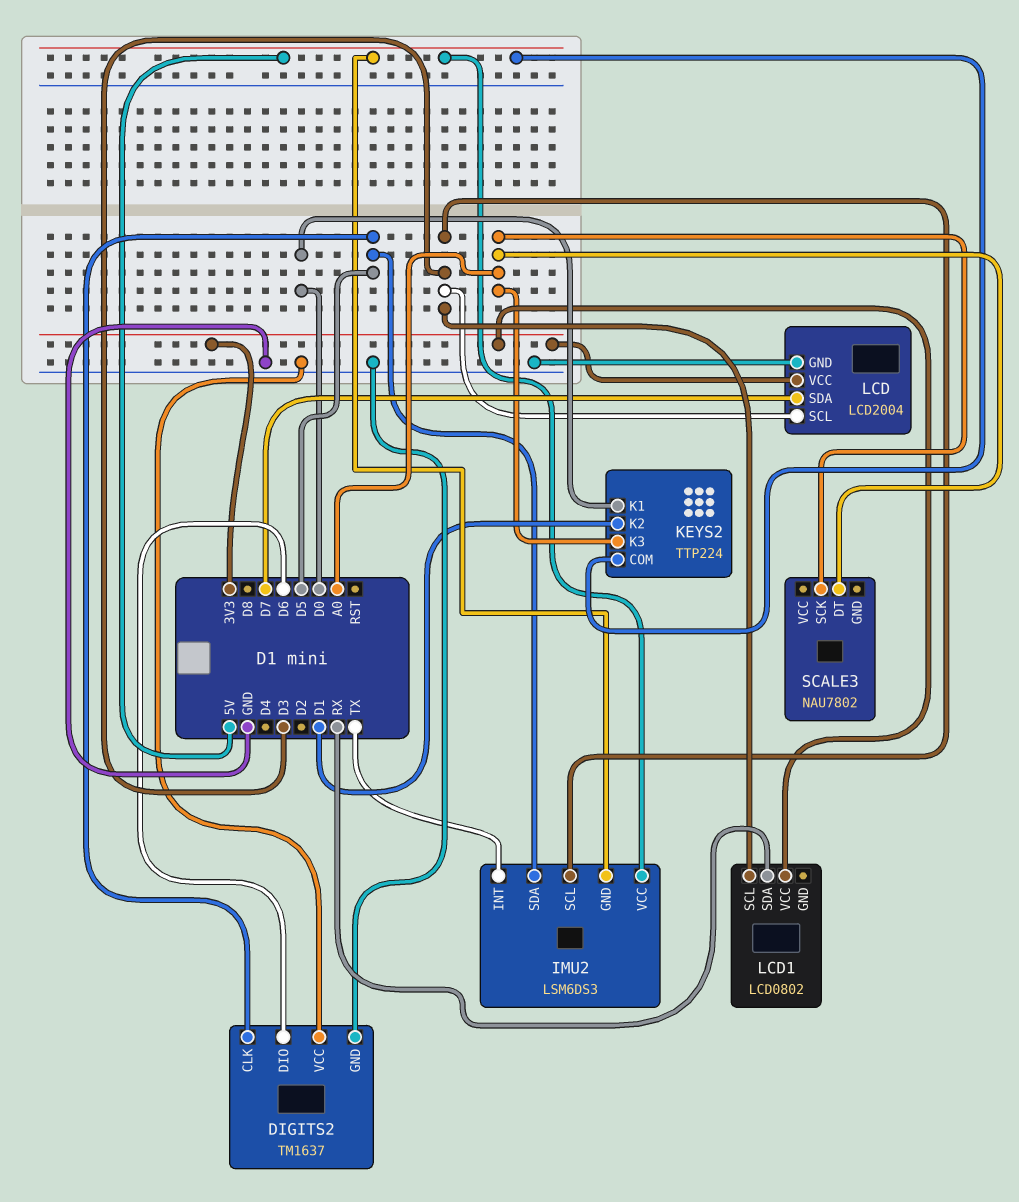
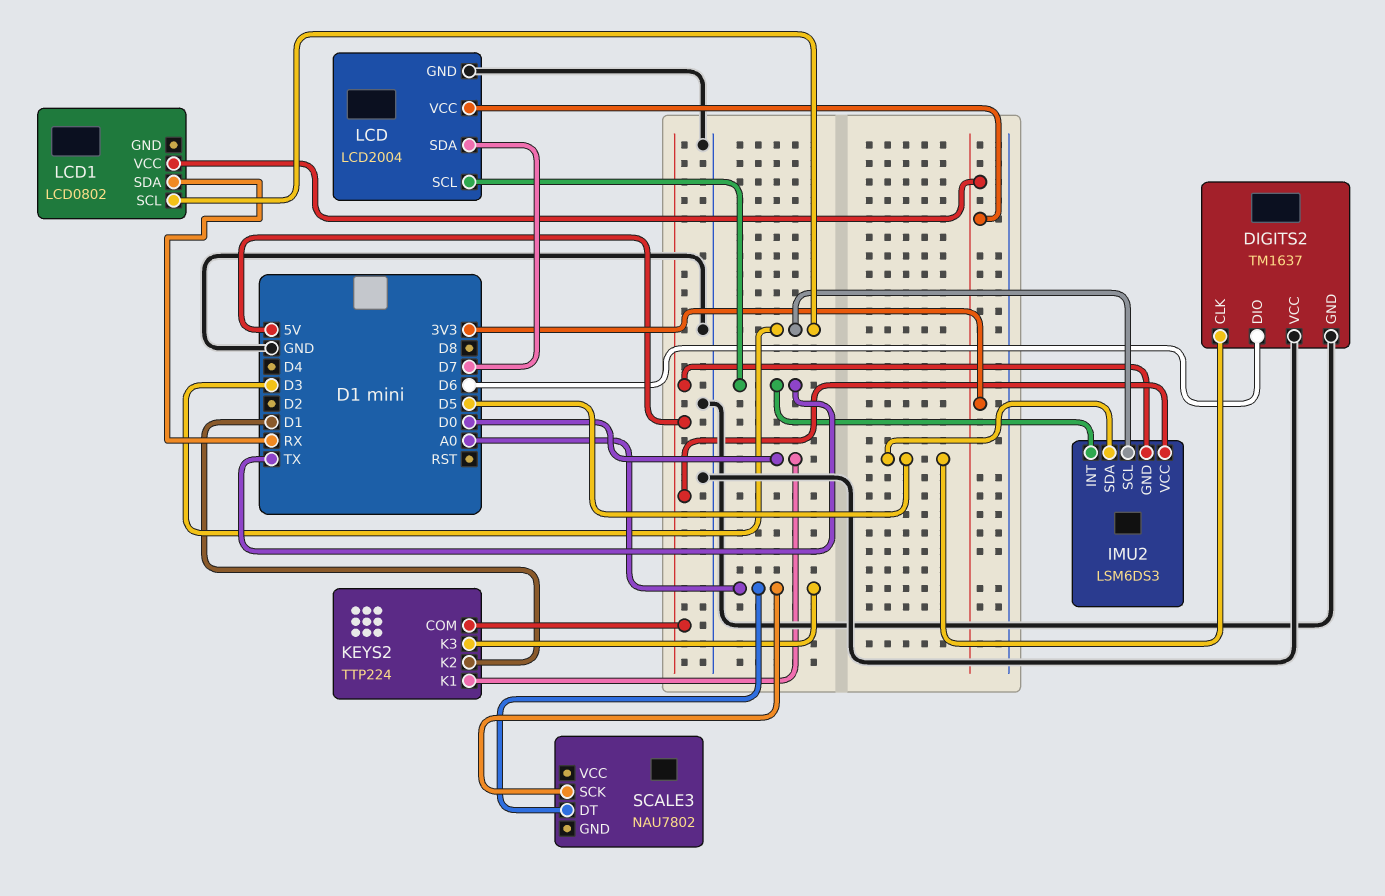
LCD pin SCL: D3 -> TX

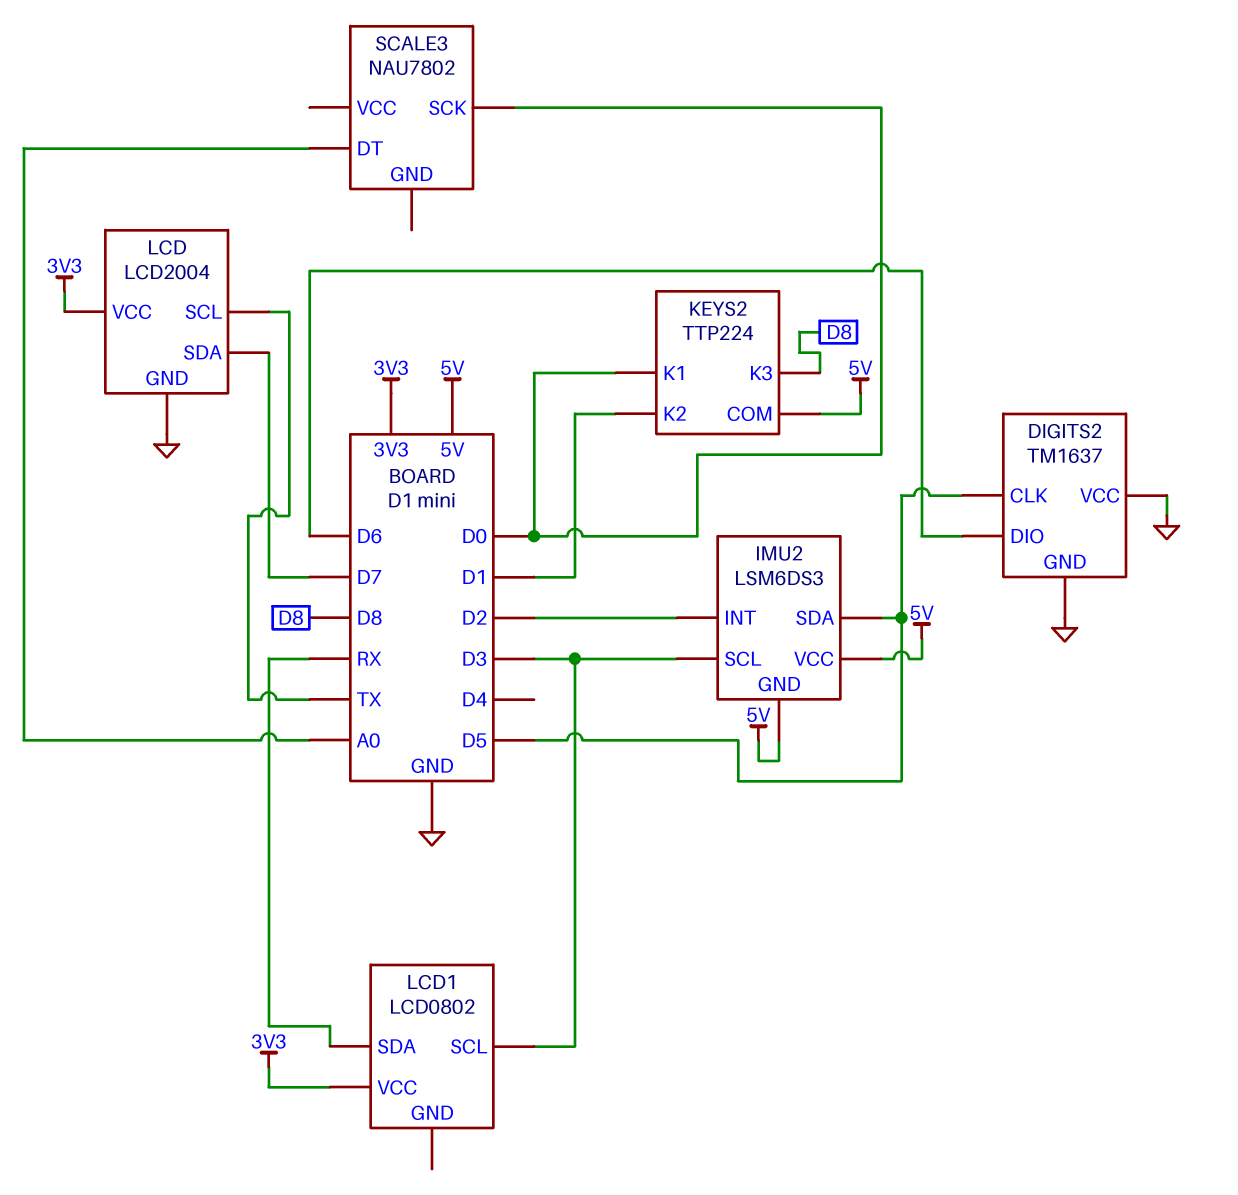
IMU2 pin INT: TX -> D2
KEYS2 pin K3: A0 -> D8
SCALE3 pin SCK: A0 -> D0

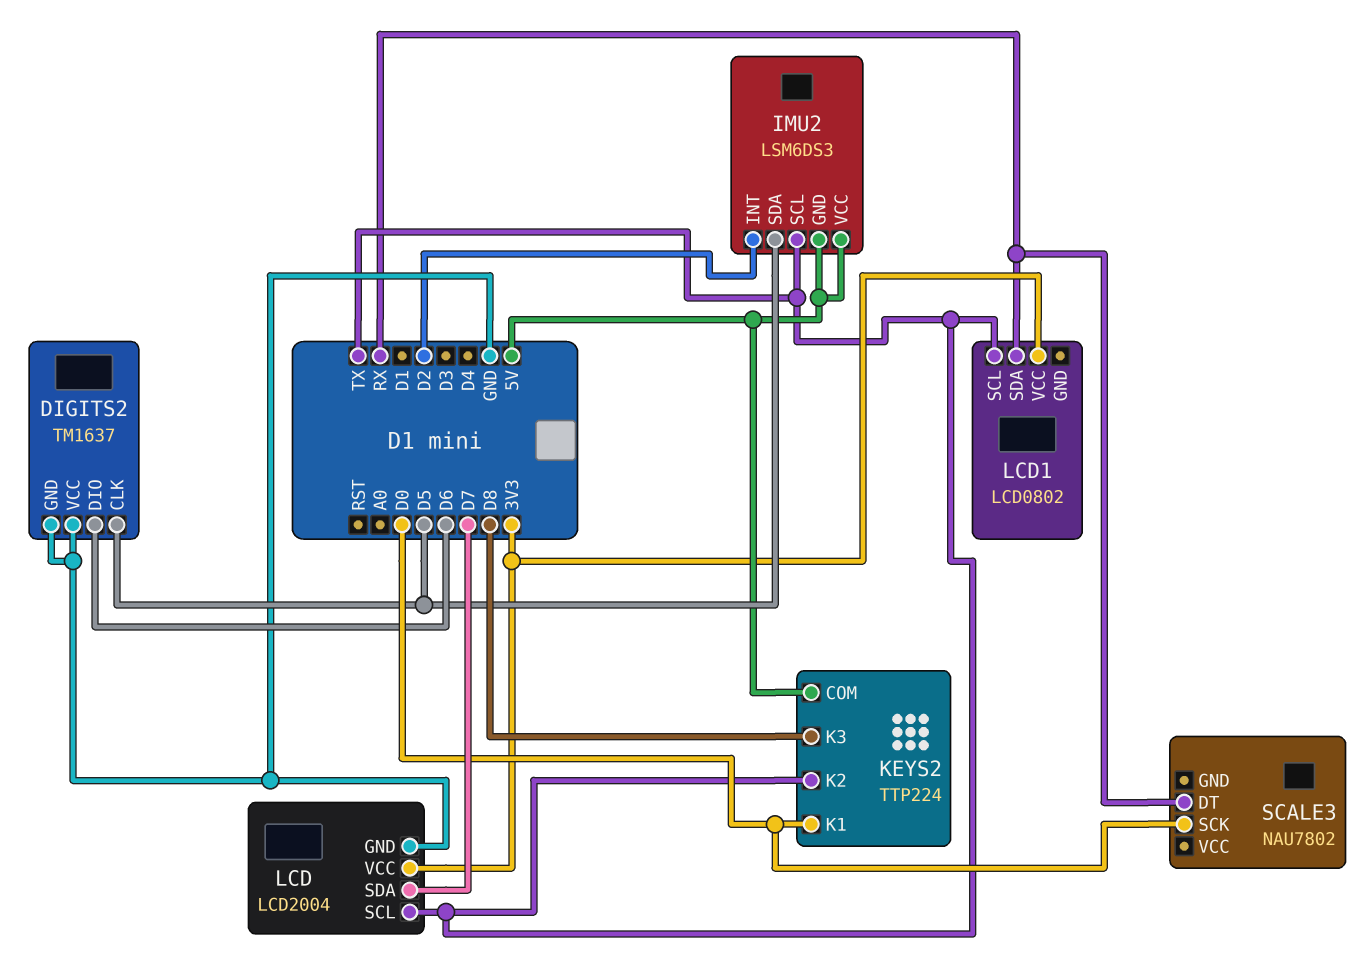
IMU2 pin SCL: D3 -> TX
KEYS2 pin K2: D1 -> TX
LCD1 pin SCL: D3 -> TX
SCALE3 pin DT: A0 -> RX

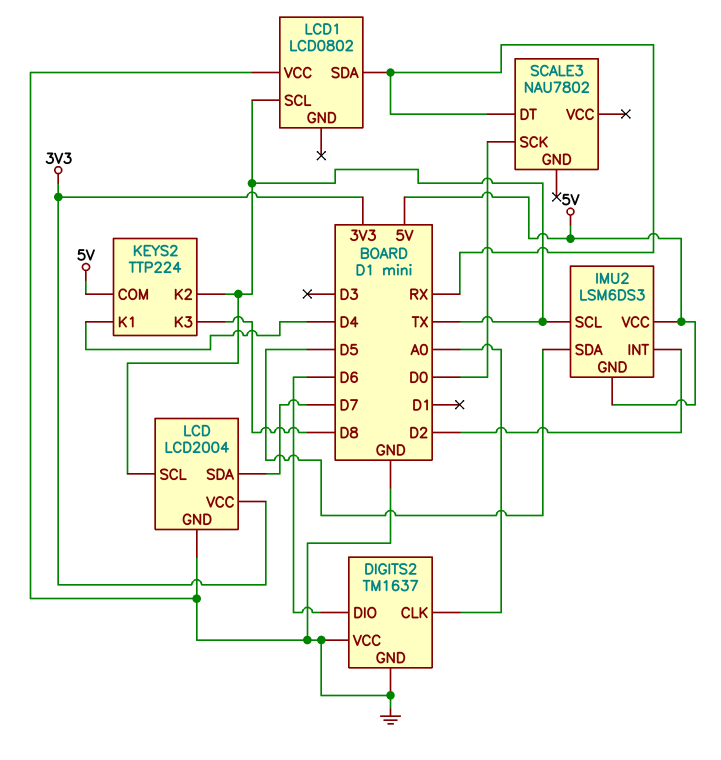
DIGITS2 pin CLK: D5 -> A0
KEYS2 pin K1: D0 -> D4
LCD1 pin VCC: 3V3 -> GND

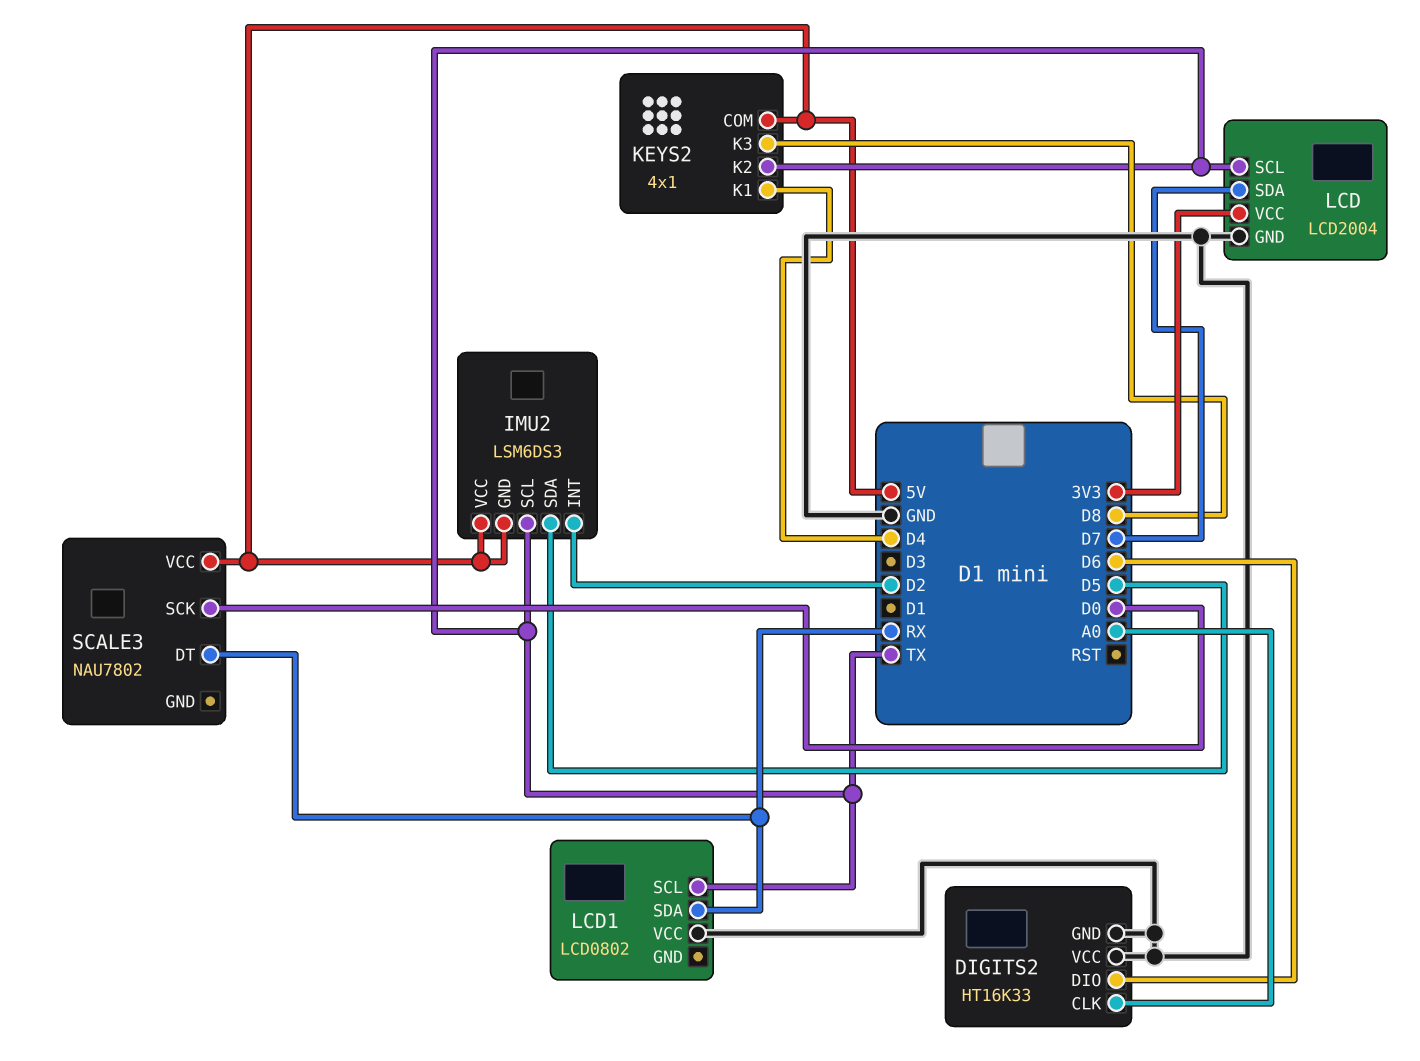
DIGITS2: TM1637 -> HT16K33
KEYS2: TTP224 -> 4x1
SCALE3 pin VCC: none -> 5V

